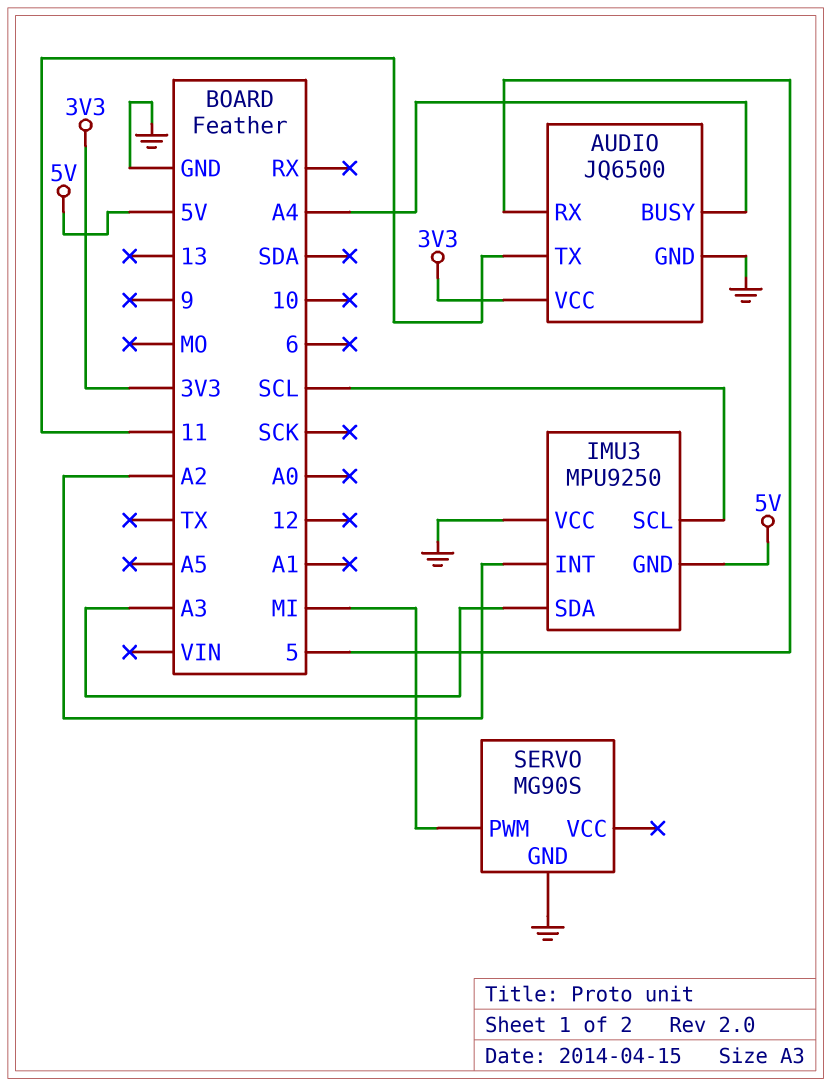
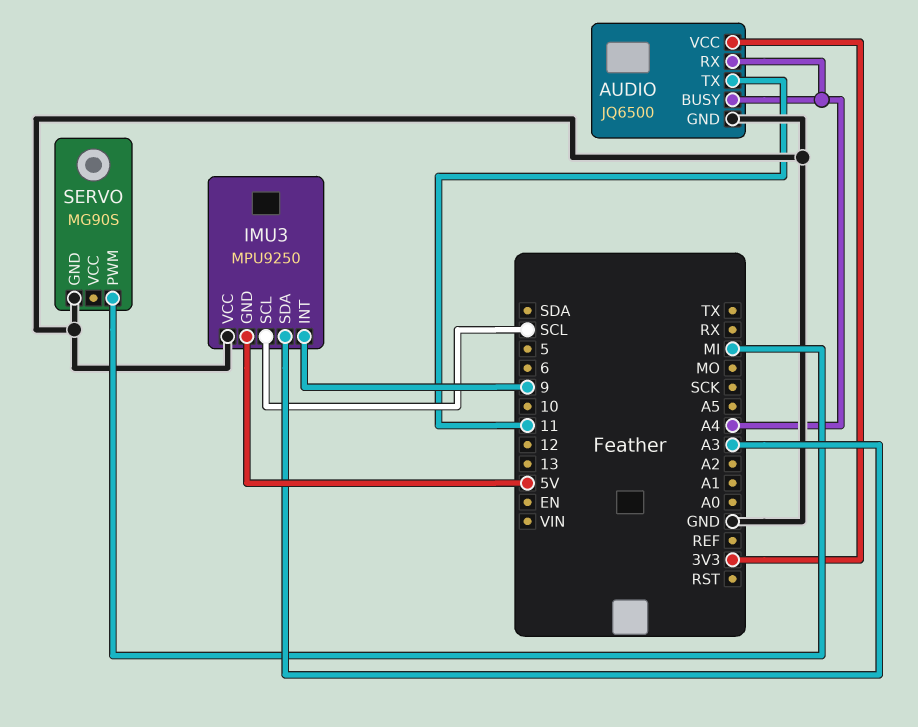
AUDIO pin RX: 5 -> A4
IMU3 pin INT: A2 -> 9

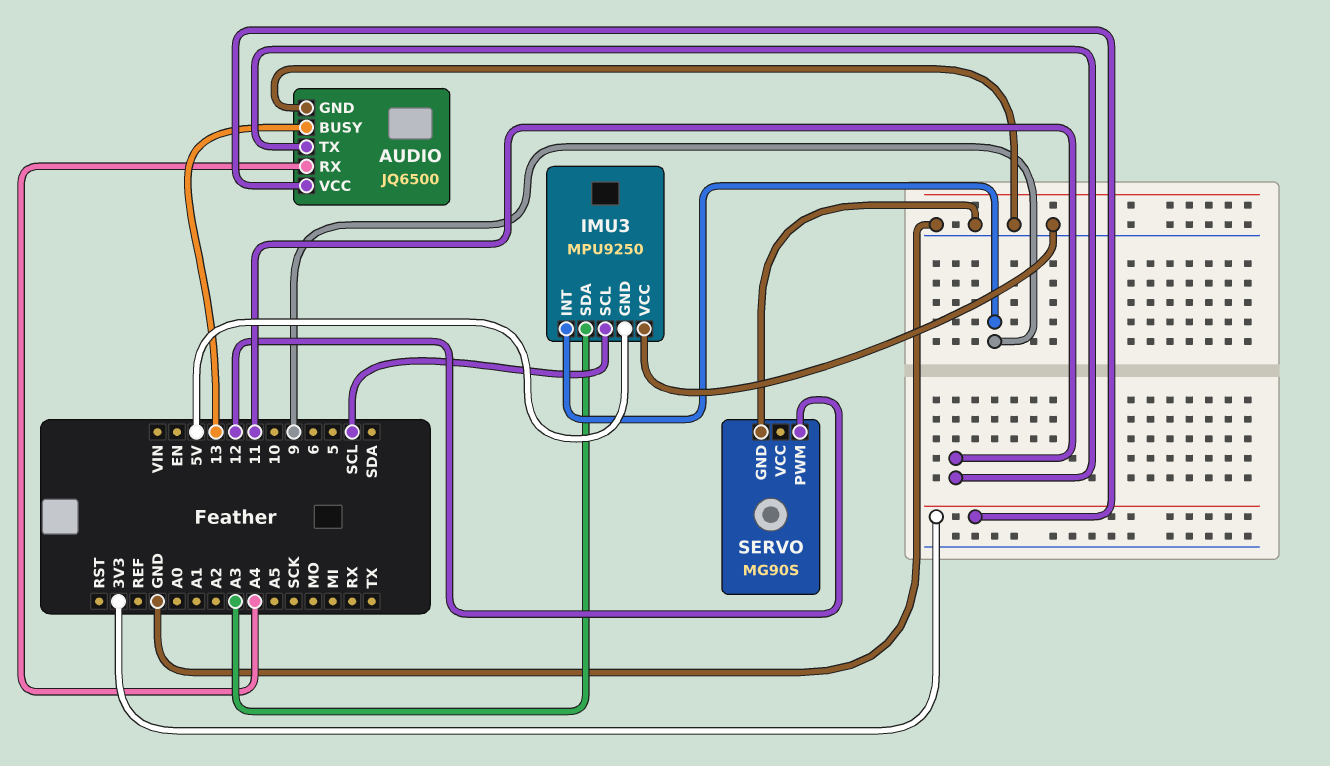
AUDIO pin BUSY: A4 -> 13
SERVO pin PWM: MI -> 12

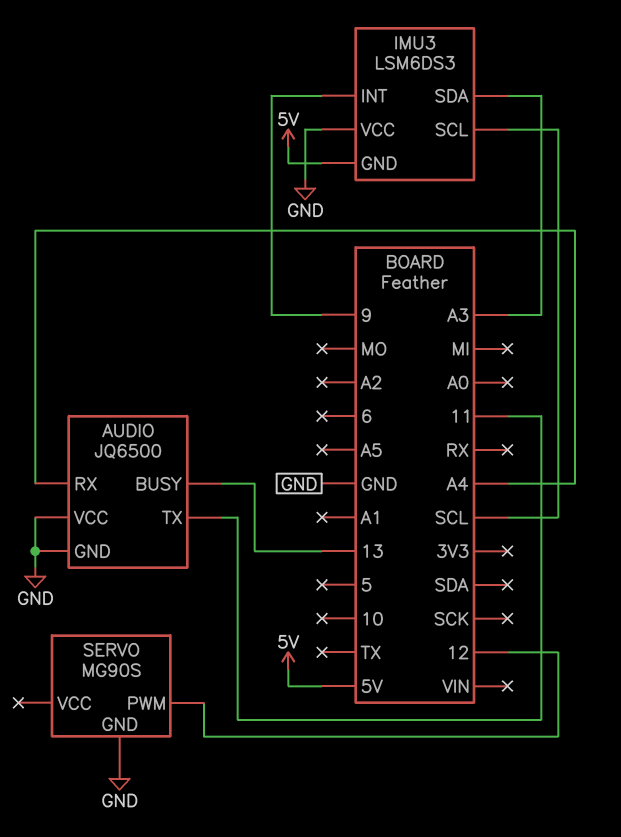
AUDIO pin VCC: 3V3 -> GND
IMU3: MPU9250 -> LSM6DS3

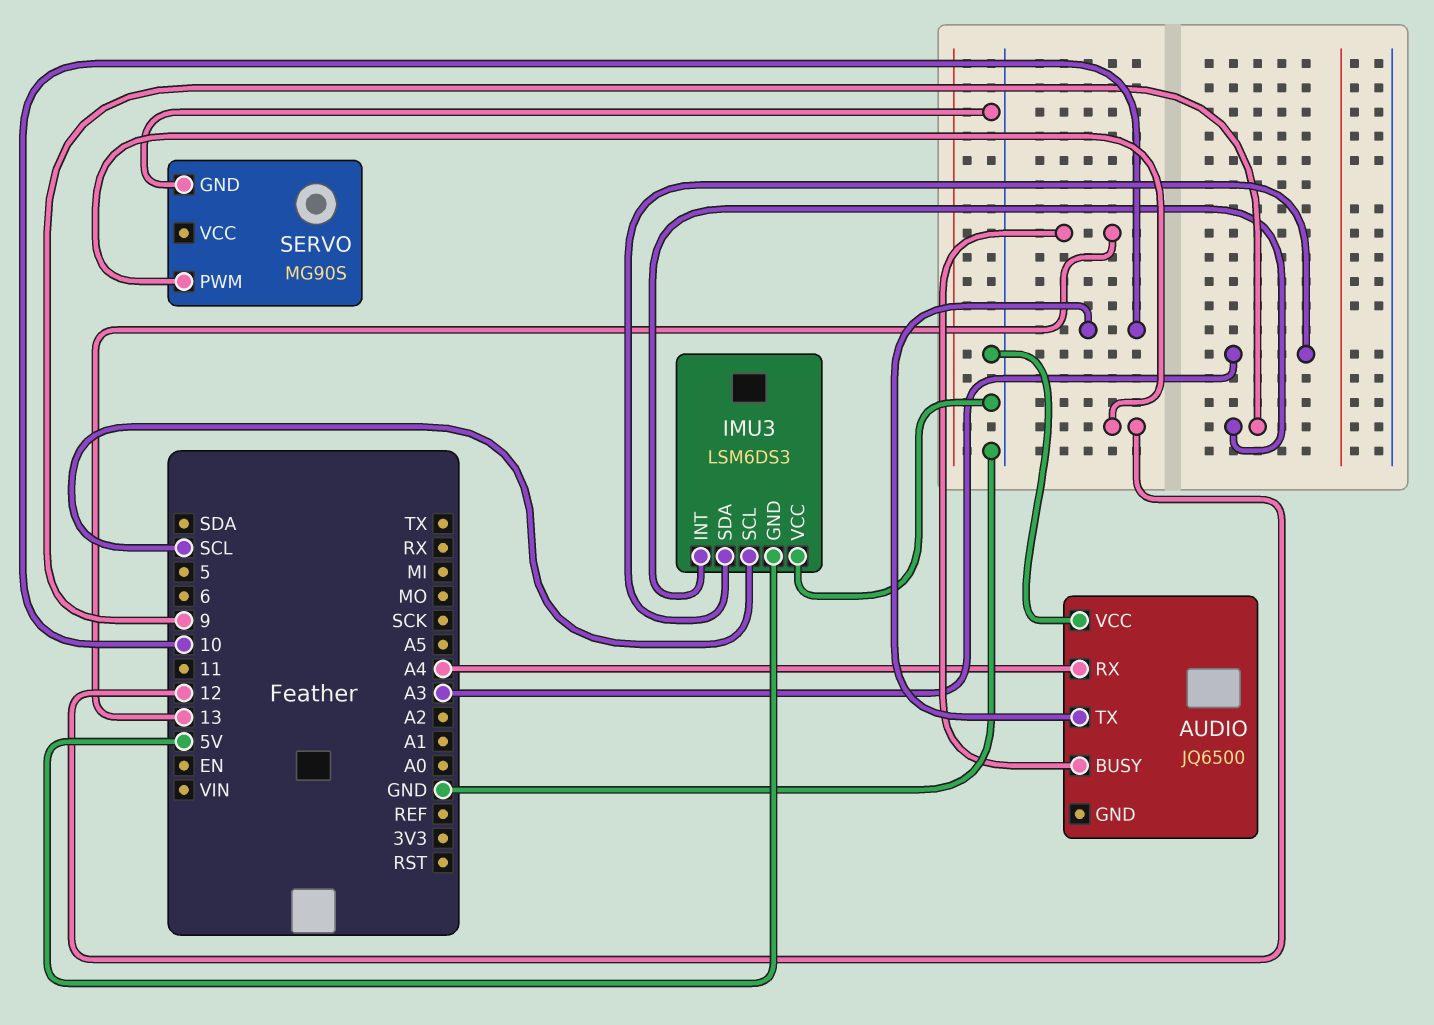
AUDIO pin GND: GND -> none
AUDIO pin TX: 11 -> 10

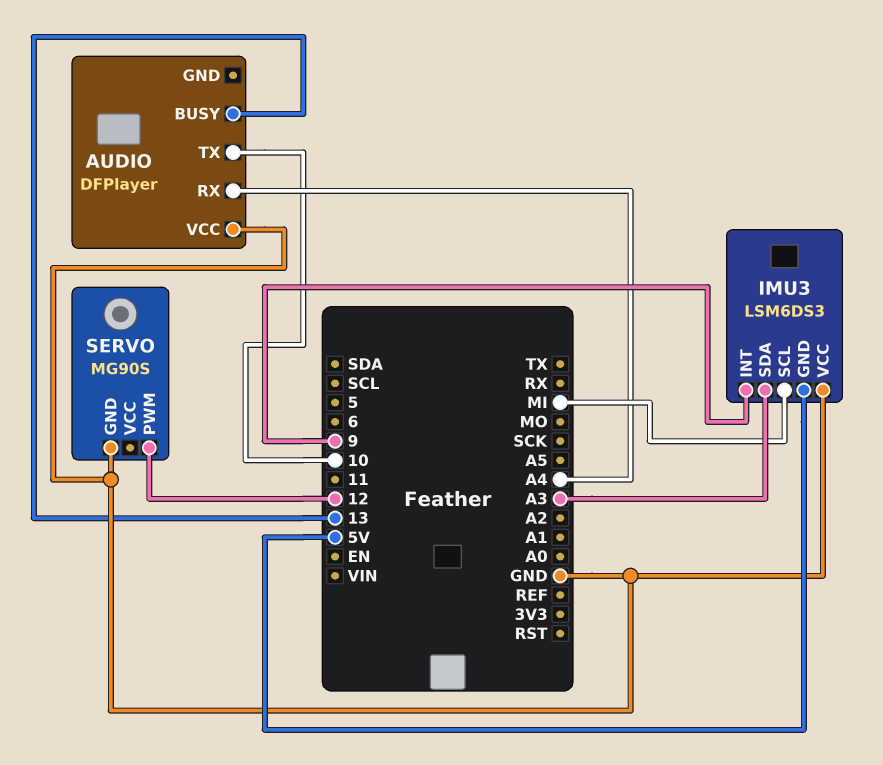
AUDIO: JQ6500 -> DFPlayer
IMU3 pin SCL: SCL -> MI

